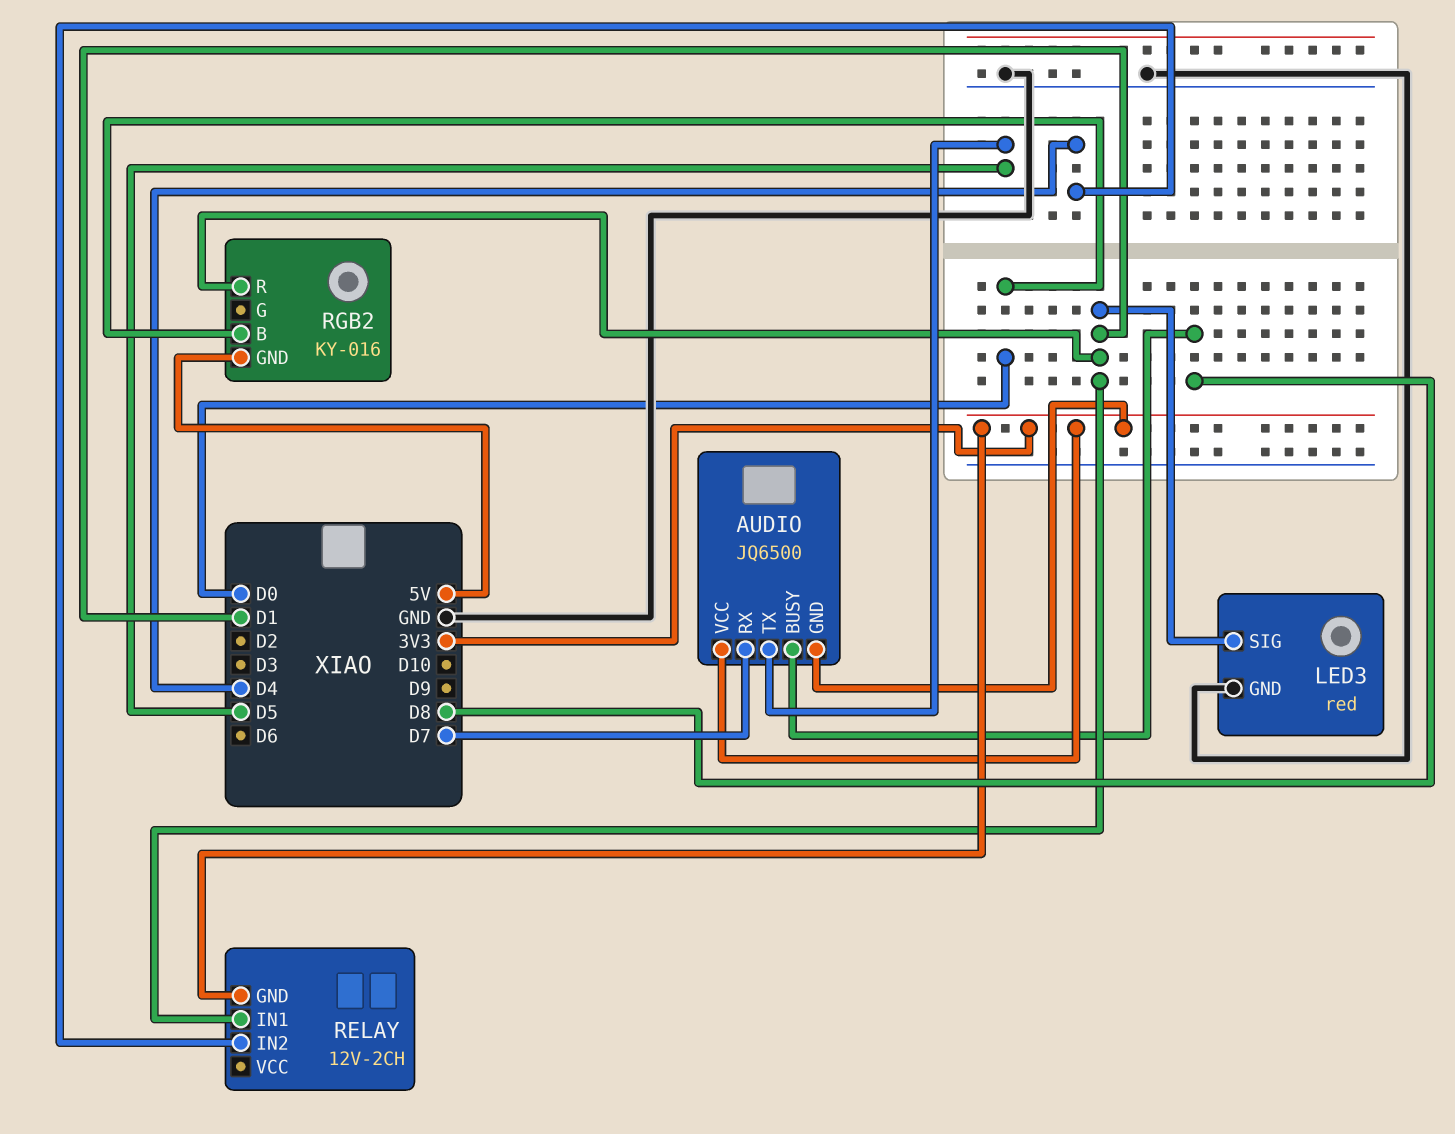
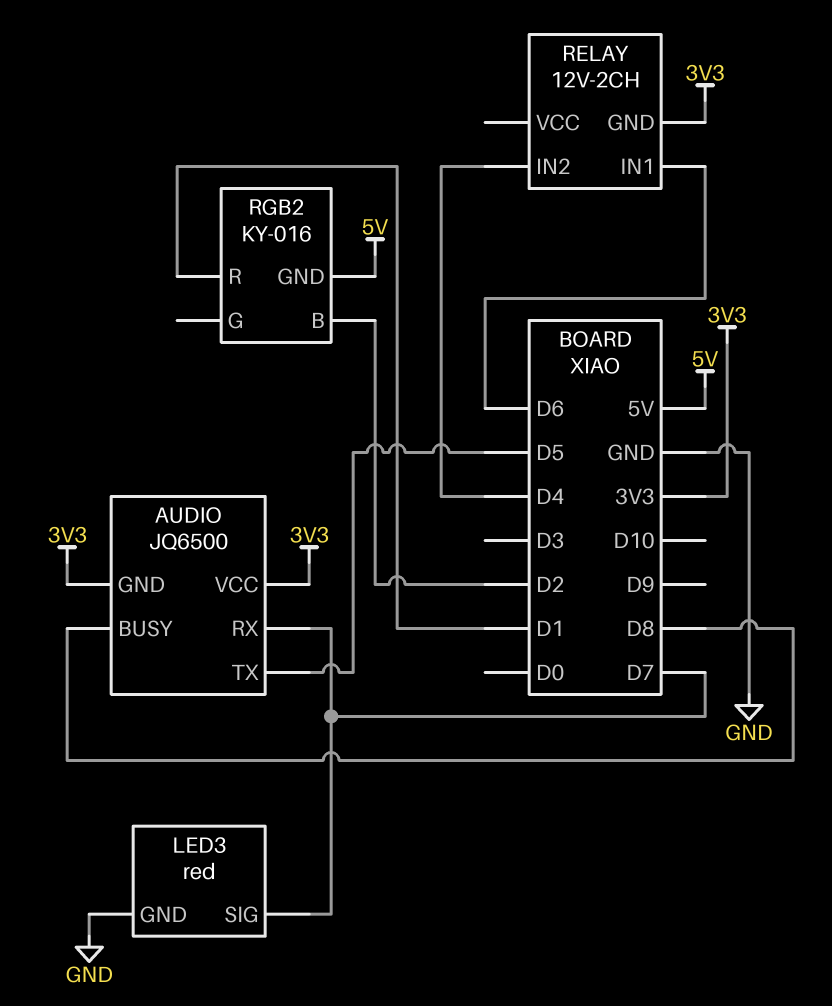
LED3 pin SIG: D1 -> D7
RELAY pin IN1: D1 -> D6
RGB2 pin B: D0 -> D2

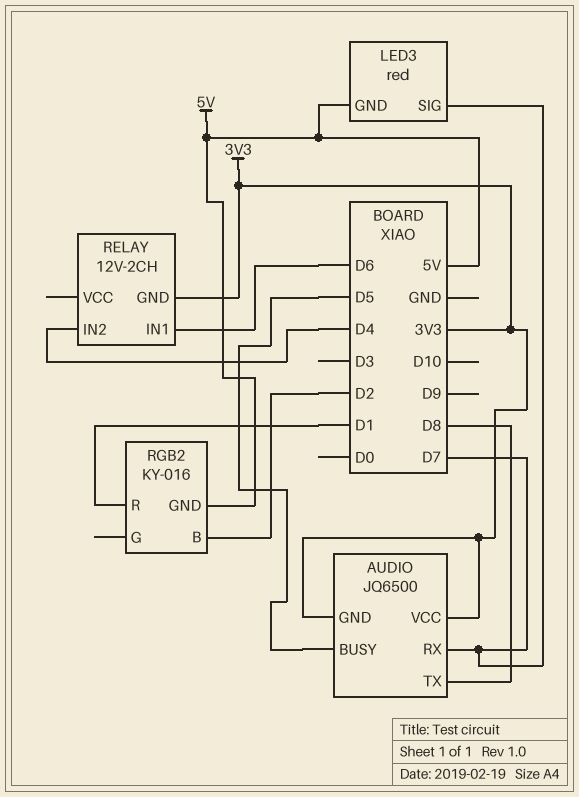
AUDIO pin BUSY: D8 -> D5
AUDIO pin TX: D5 -> D8
LED3 pin GND: GND -> 5V

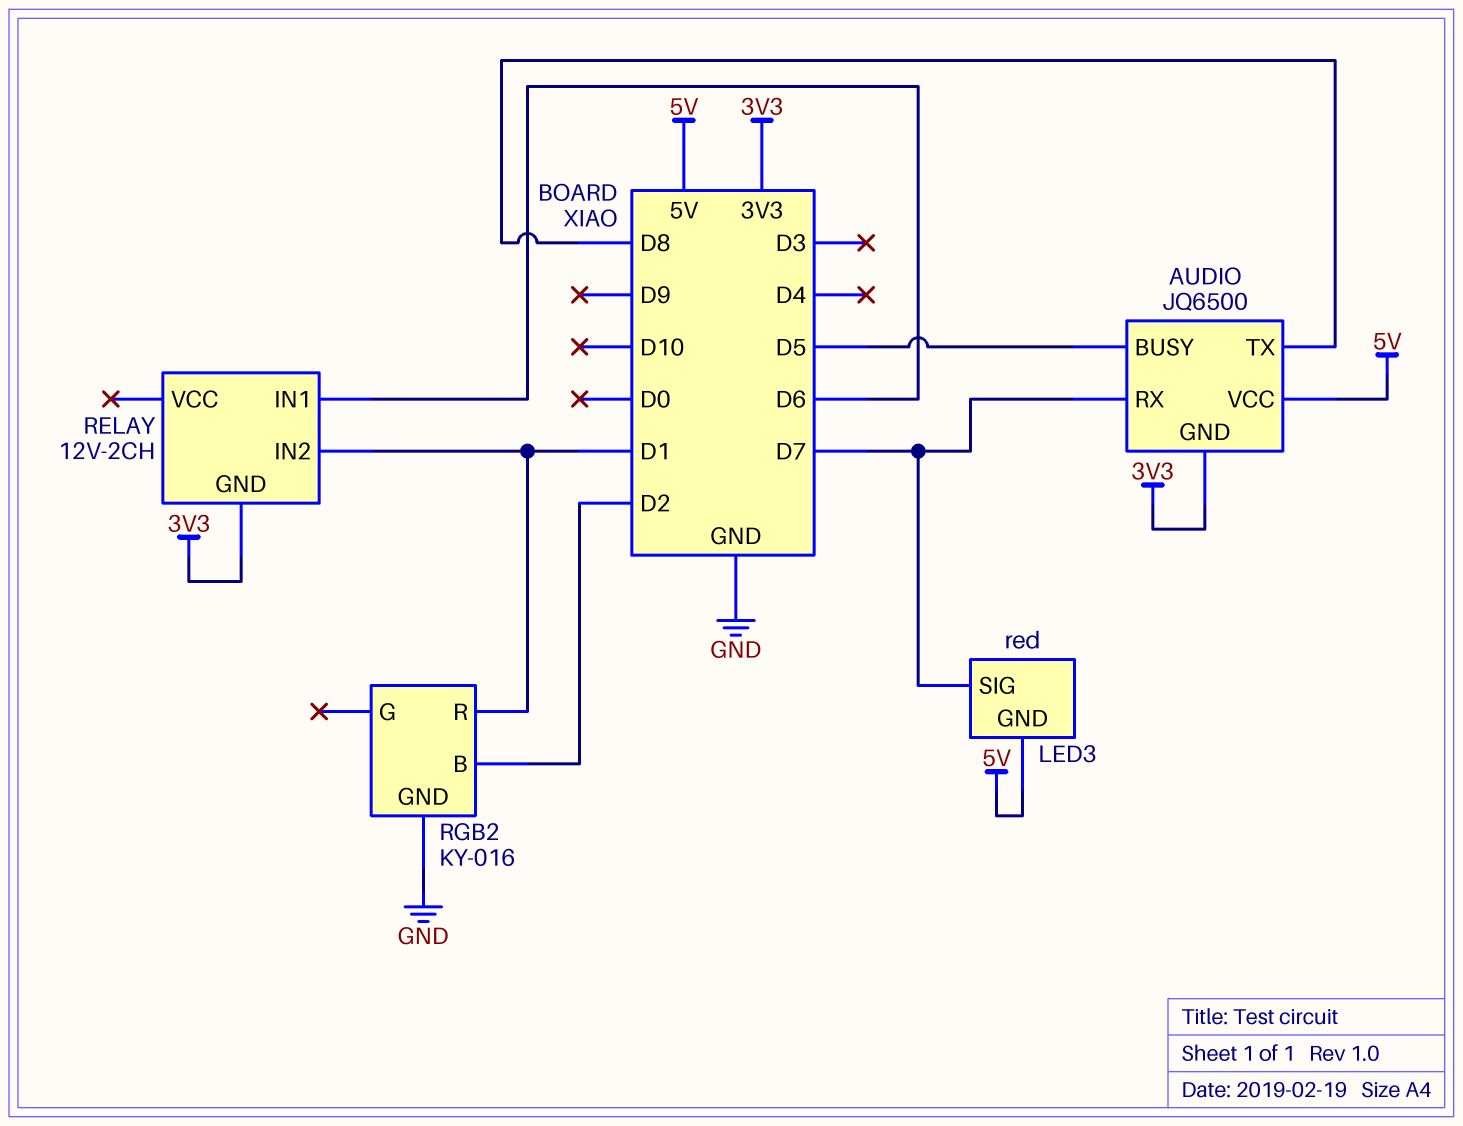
AUDIO pin VCC: 3V3 -> 5V
RELAY pin IN2: D4 -> D1
RGB2 pin GND: 5V -> GND

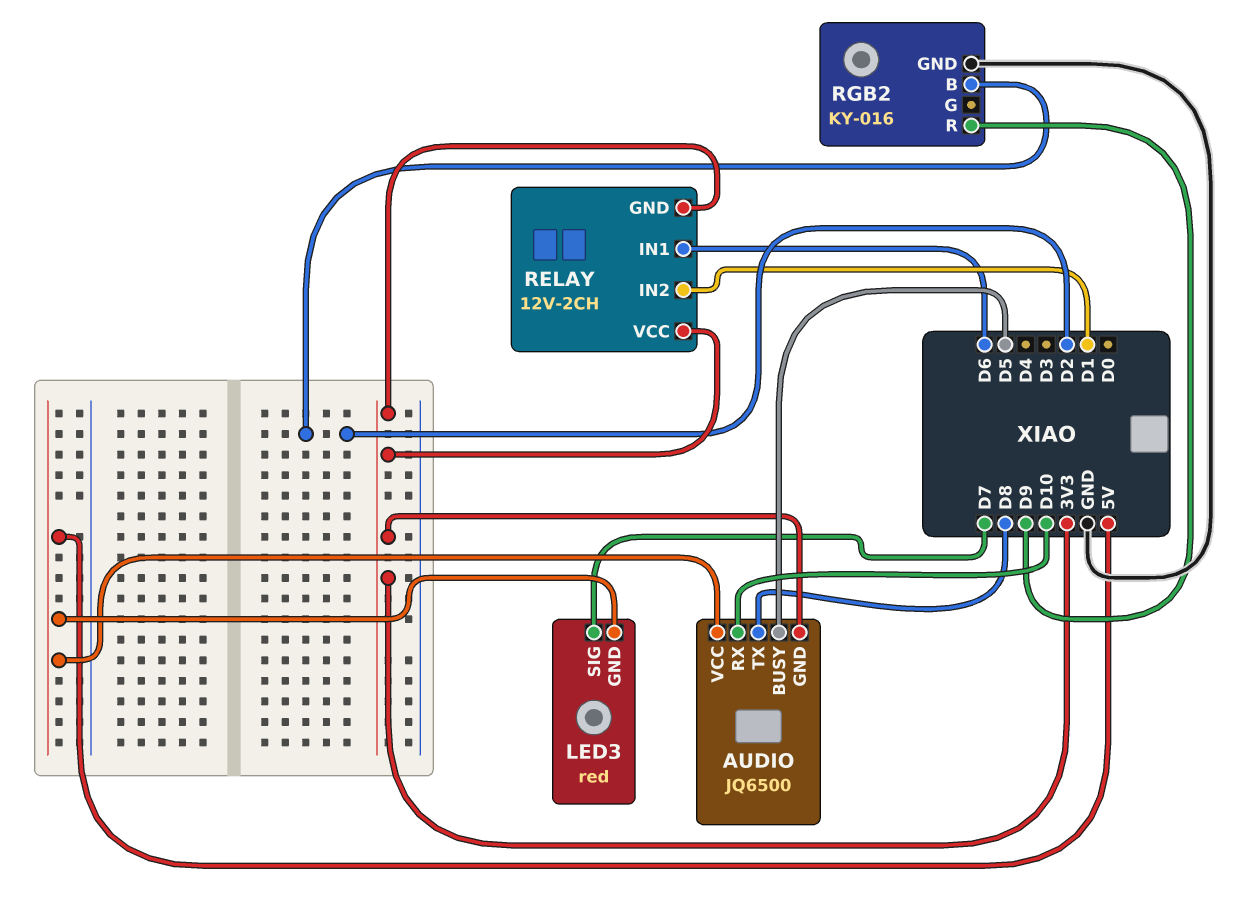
AUDIO pin RX: D7 -> D10
RELAY pin VCC: none -> 3V3
RGB2 pin R: D1 -> D9

